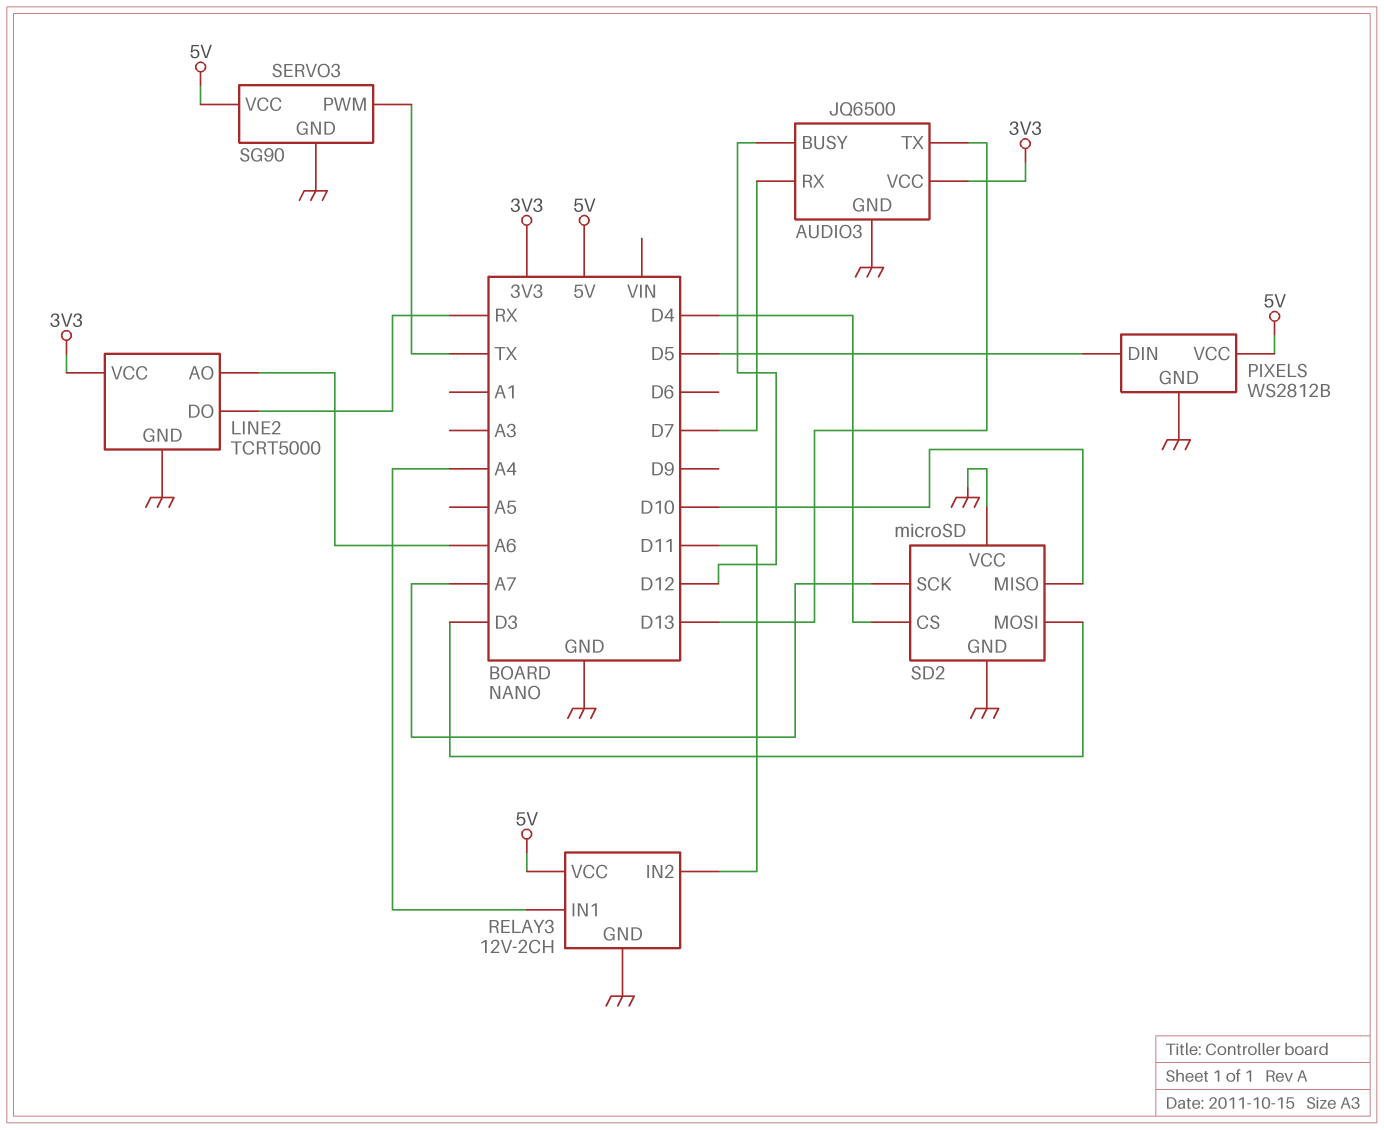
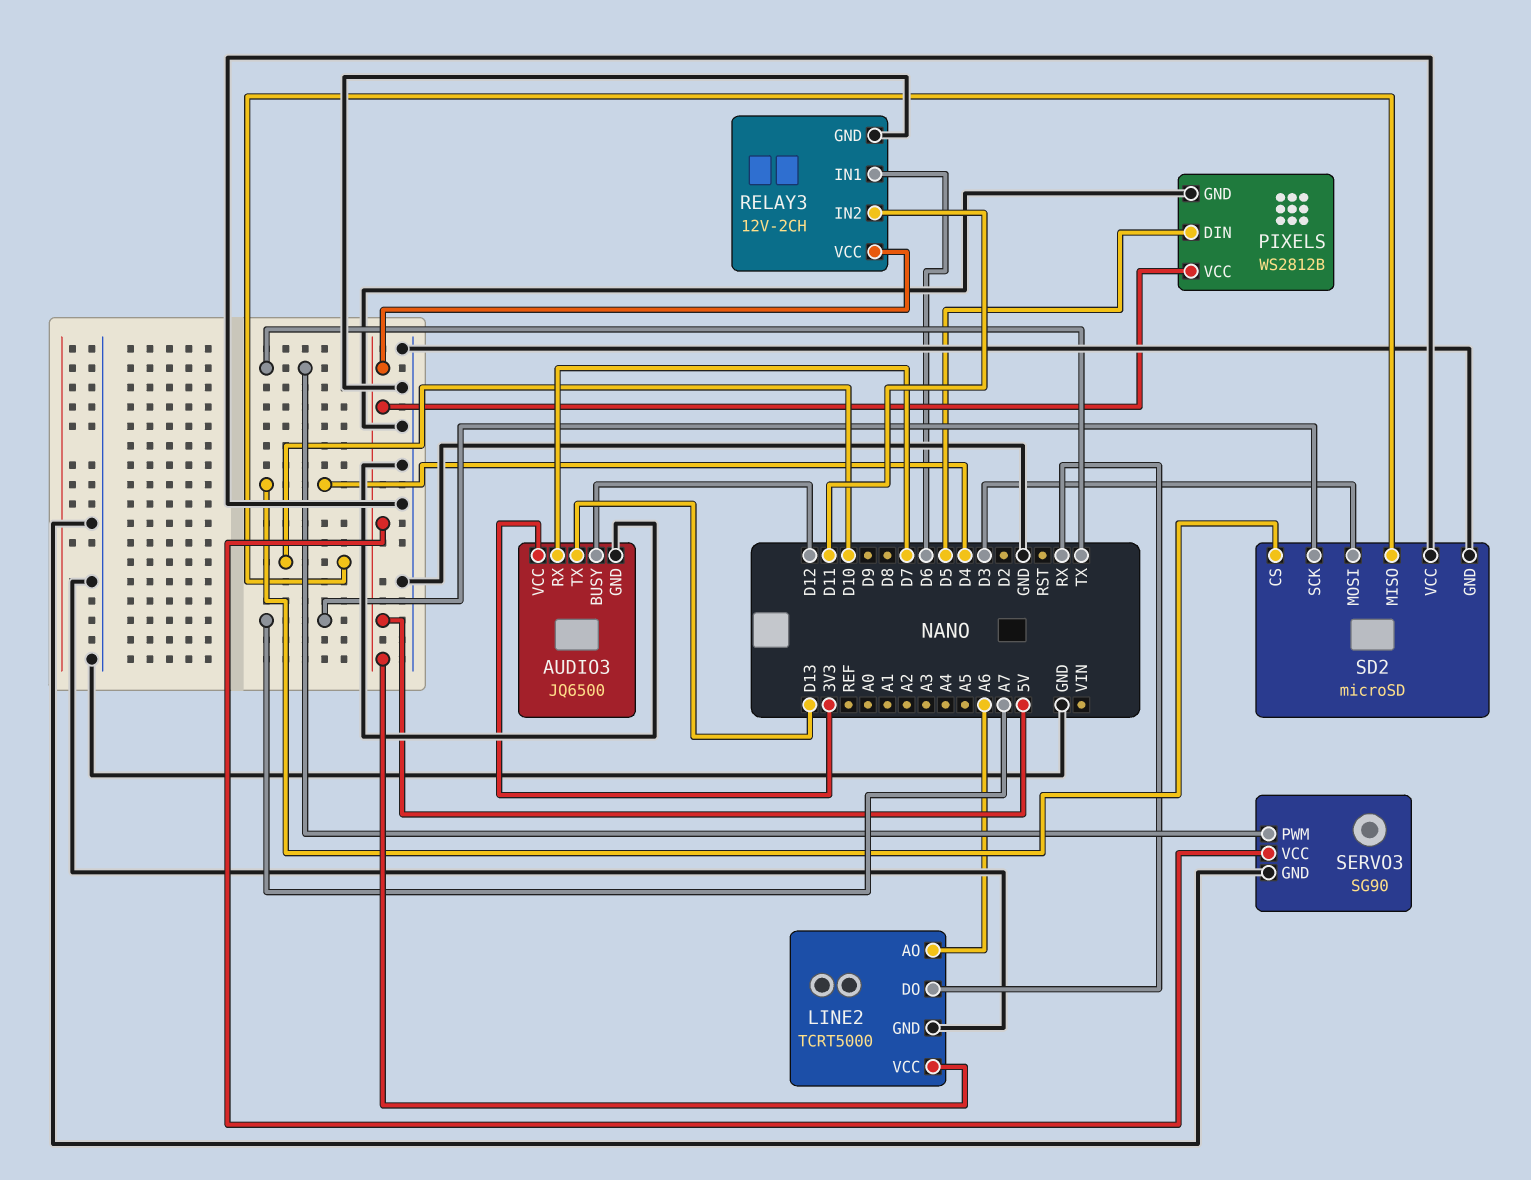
LINE2 pin VCC: 3V3 -> 5V
RELAY3 pin IN1: A4 -> D6

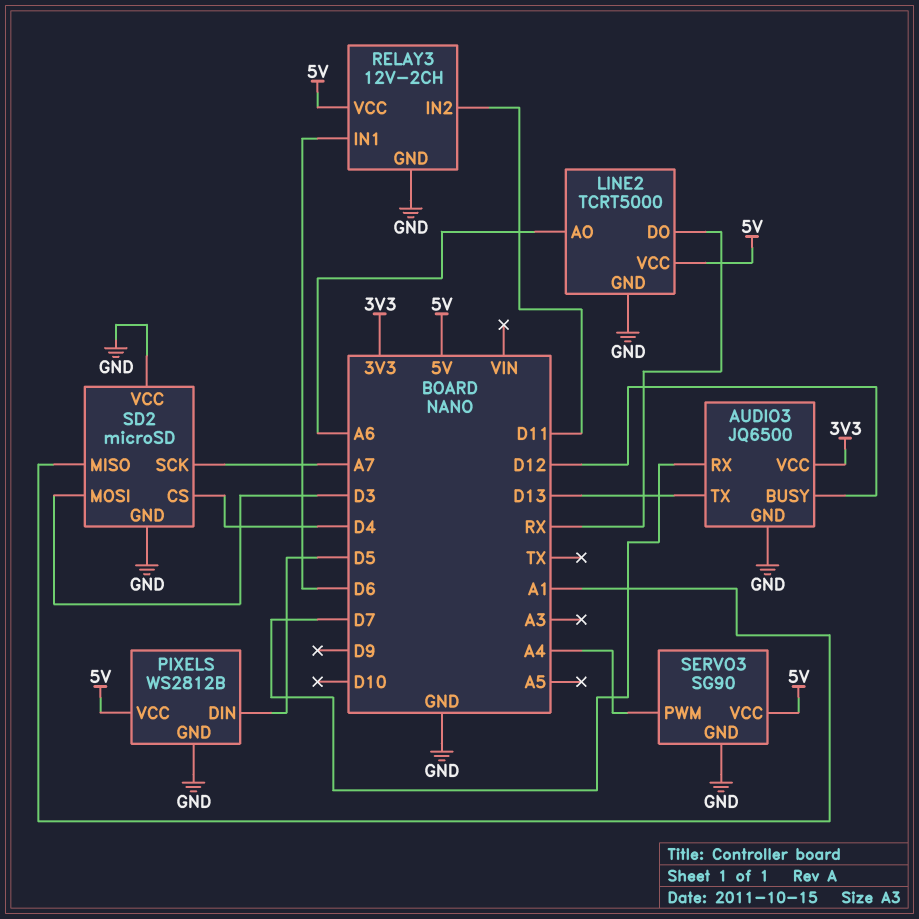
SD2 pin MISO: D10 -> A1
SERVO3 pin PWM: TX -> A4

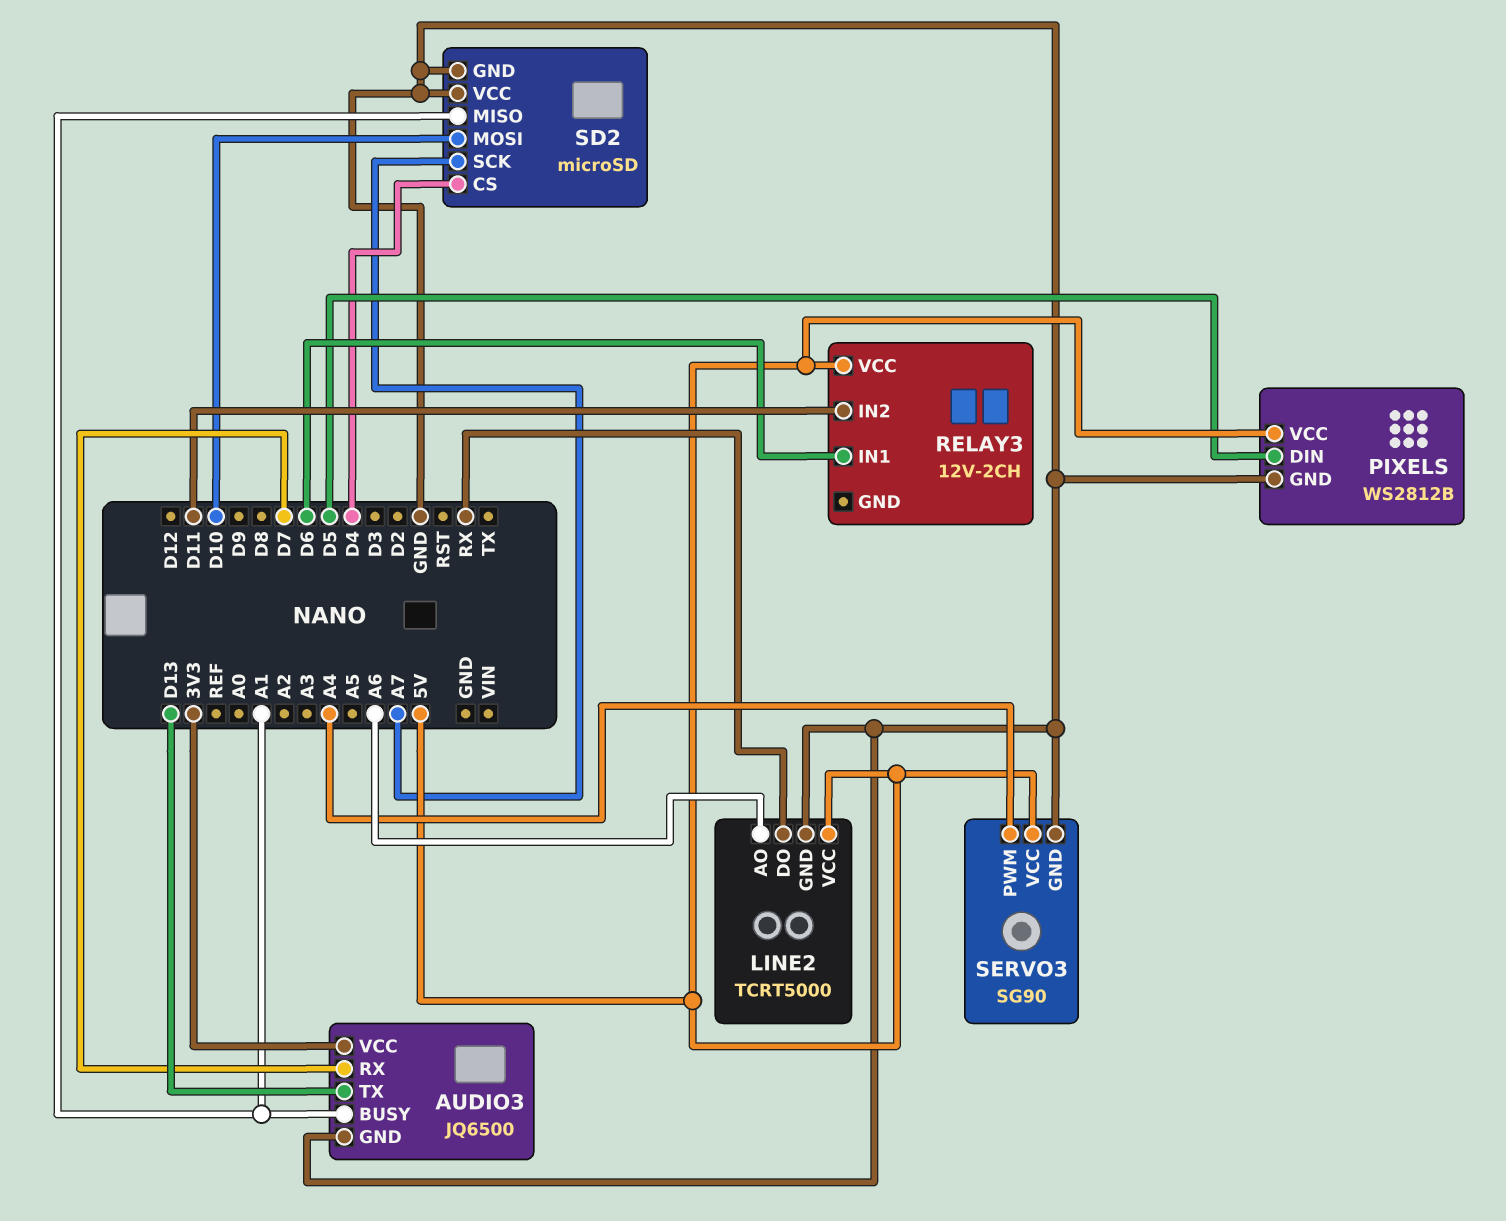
AUDIO3 pin BUSY: D12 -> A1
RELAY3 pin GND: GND -> none
SD2 pin MOSI: D3 -> D10

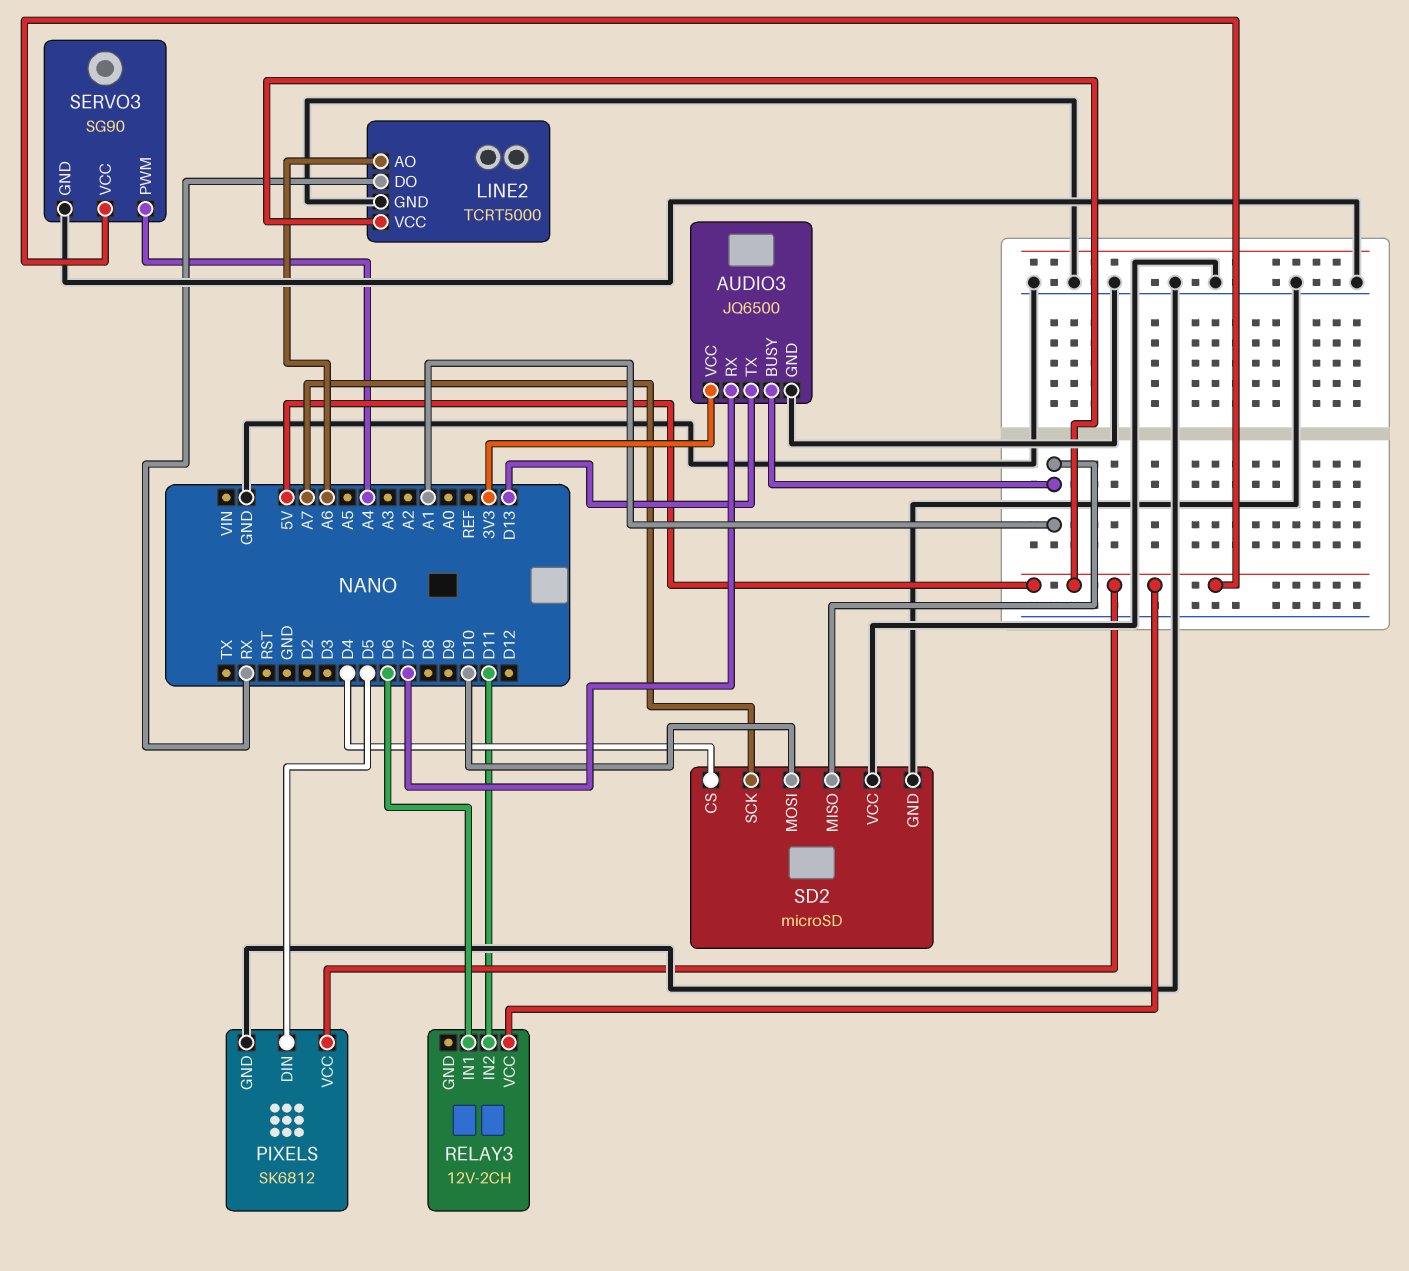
PIXELS: WS2812B -> SK6812

